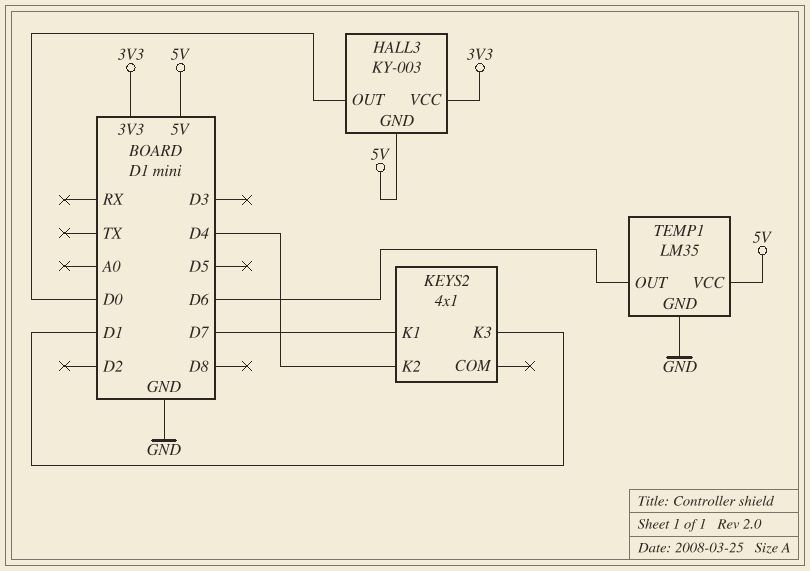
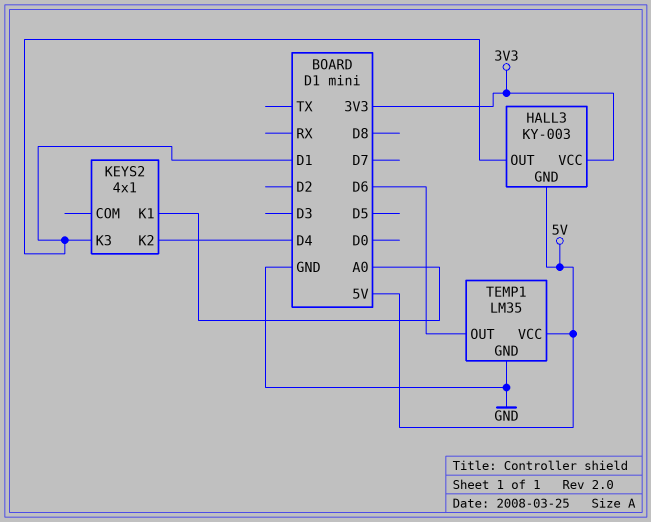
HALL3 pin OUT: D0 -> D1
KEYS2 pin K1: D7 -> A0

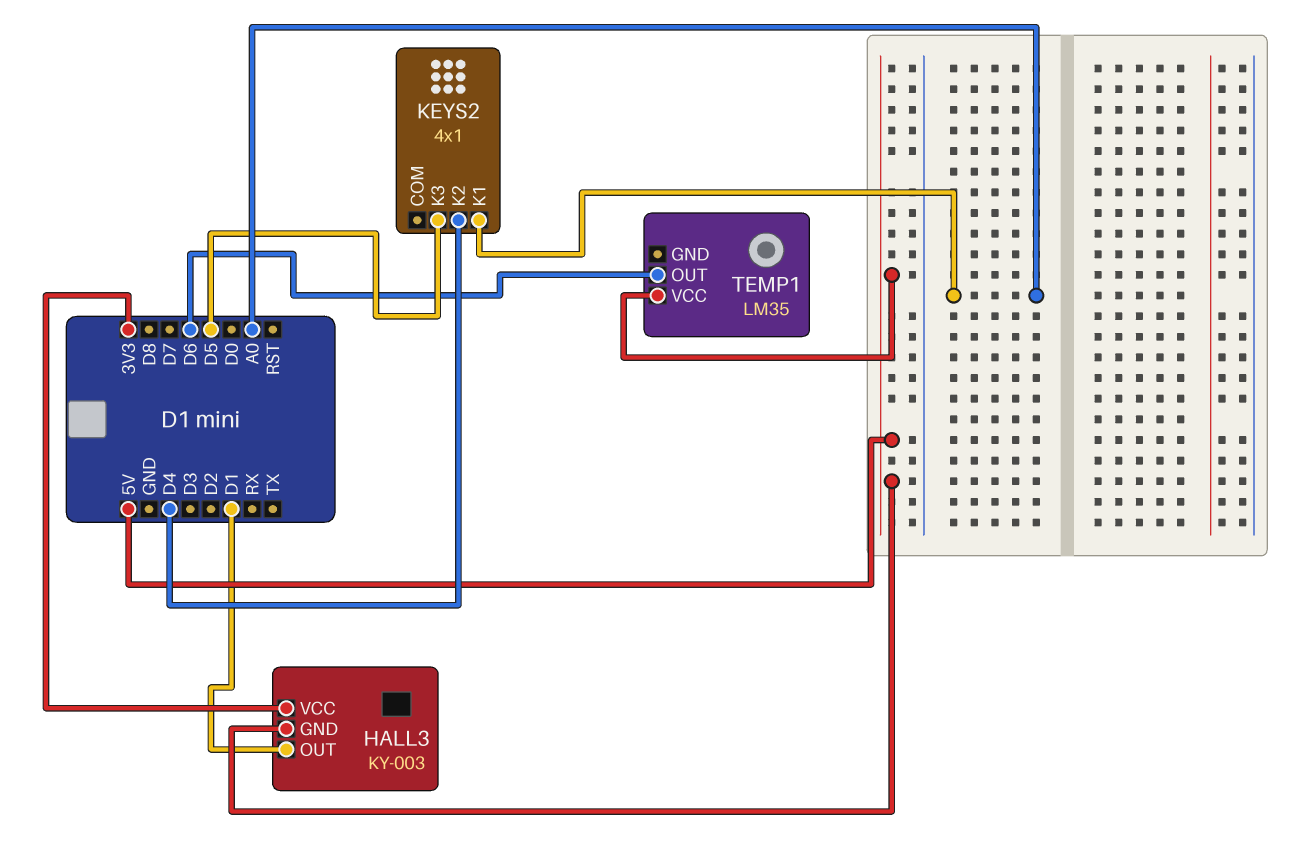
KEYS2 pin K3: D1 -> D5
TEMP1 pin GND: GND -> none

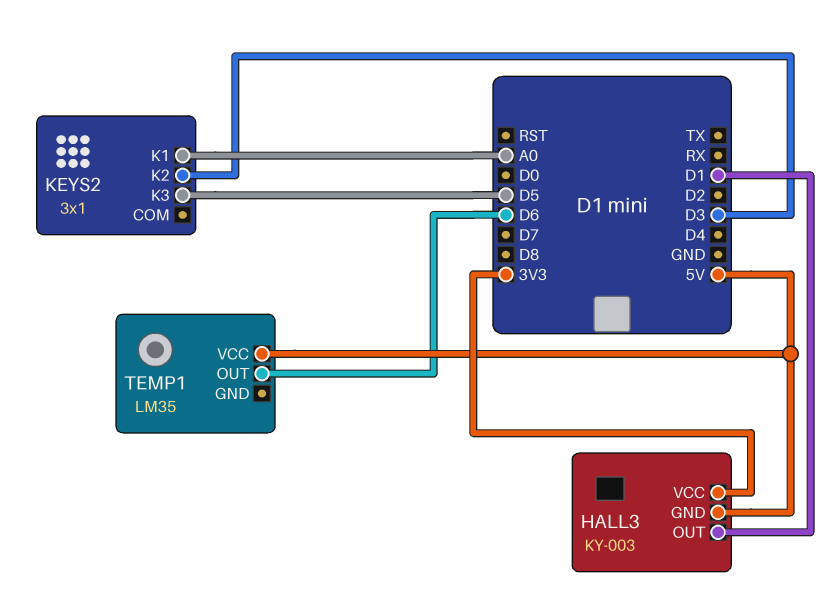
KEYS2: 4x1 -> 3x1
KEYS2 pin K2: D4 -> D3

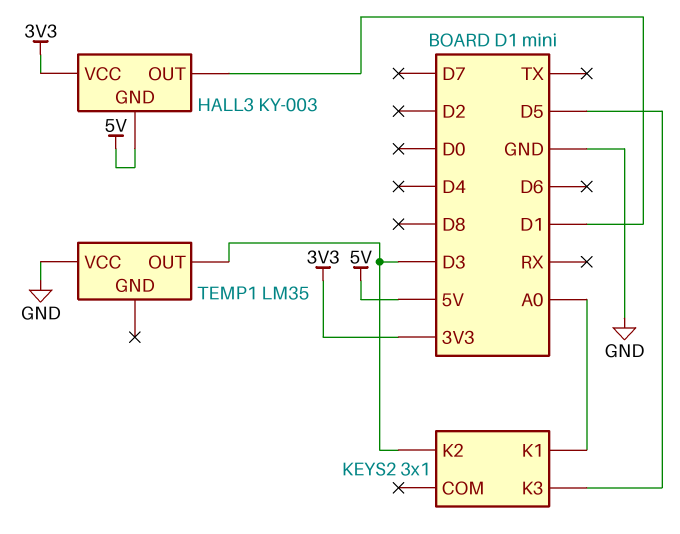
TEMP1 pin OUT: D6 -> D3
TEMP1 pin VCC: 5V -> GND

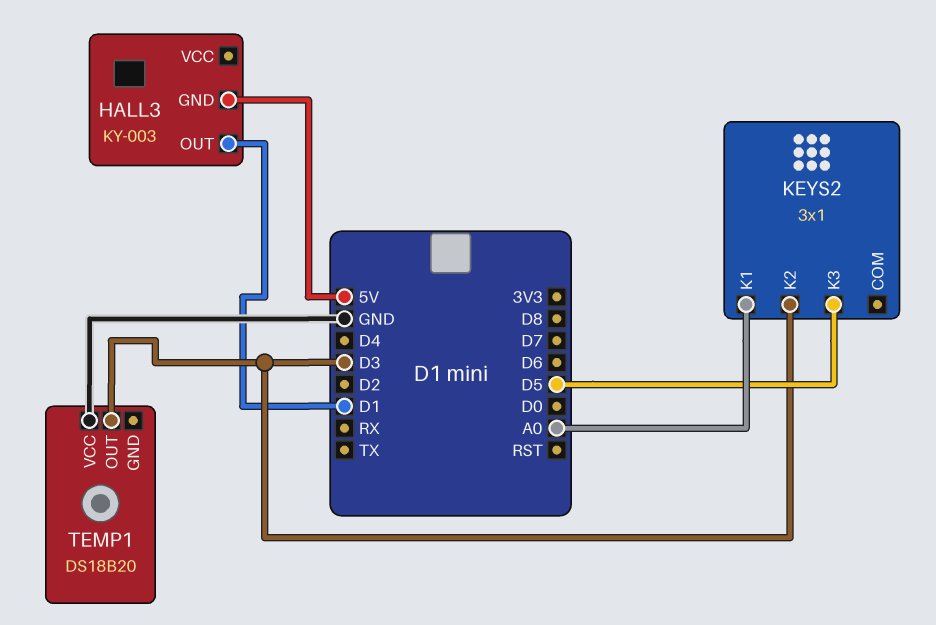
HALL3 pin VCC: 3V3 -> none
TEMP1: LM35 -> DS18B20

